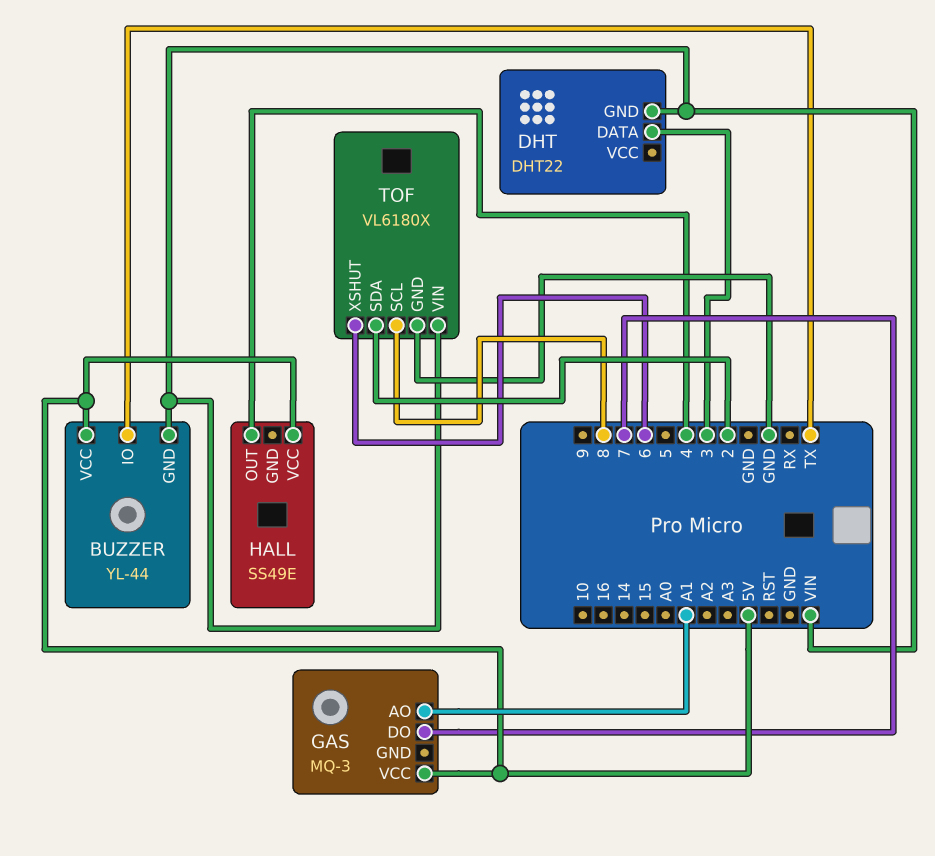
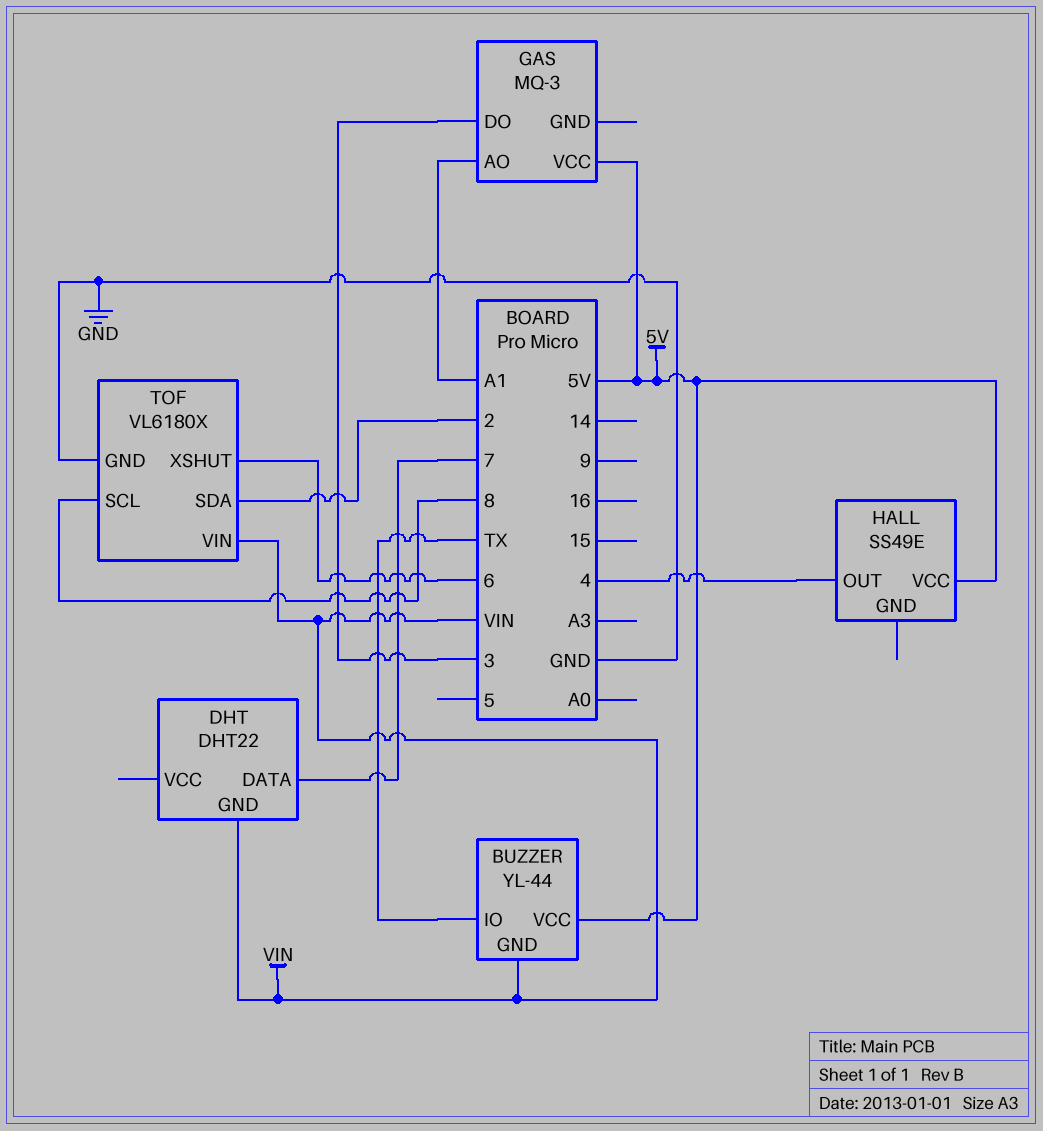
DHT pin DATA: 3 -> 7
GAS pin DO: 7 -> 3

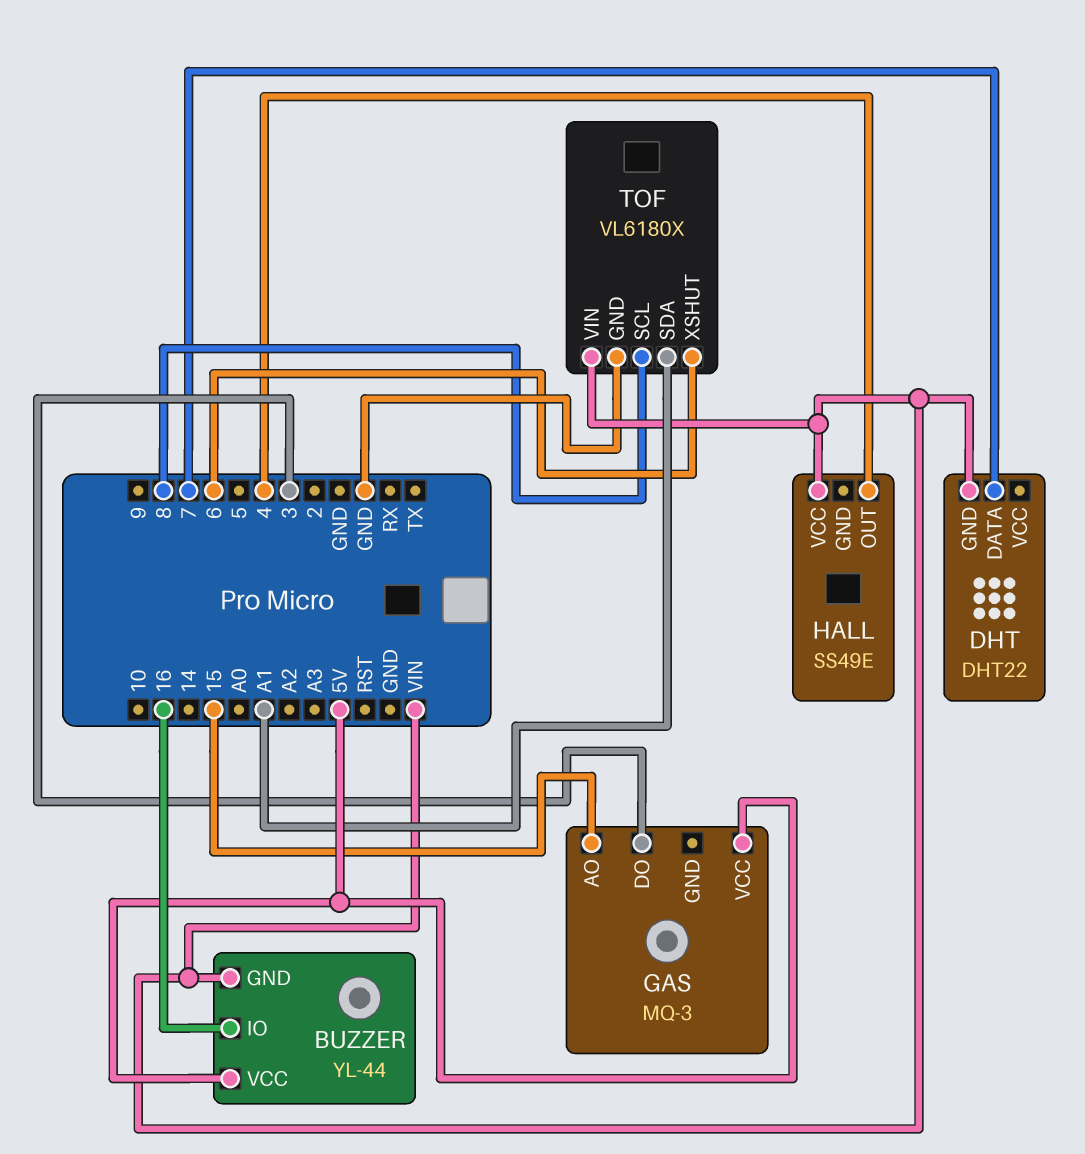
BUZZER pin IO: TX -> 16
GAS pin AO: A1 -> 15
HALL pin VCC: 5V -> VIN
TOF pin SDA: 2 -> A1

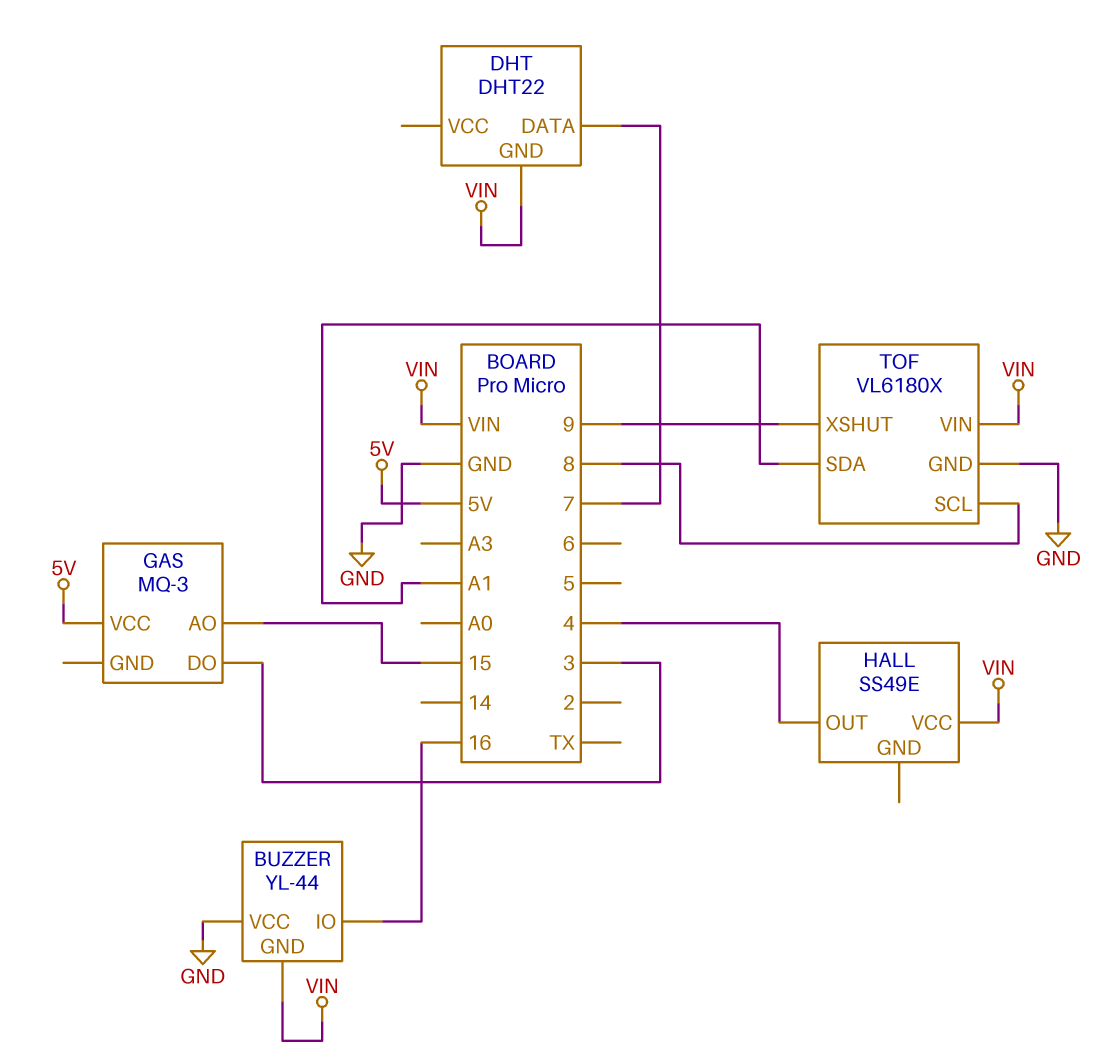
BUZZER pin VCC: 5V -> GND
TOF pin XSHUT: 6 -> 9

